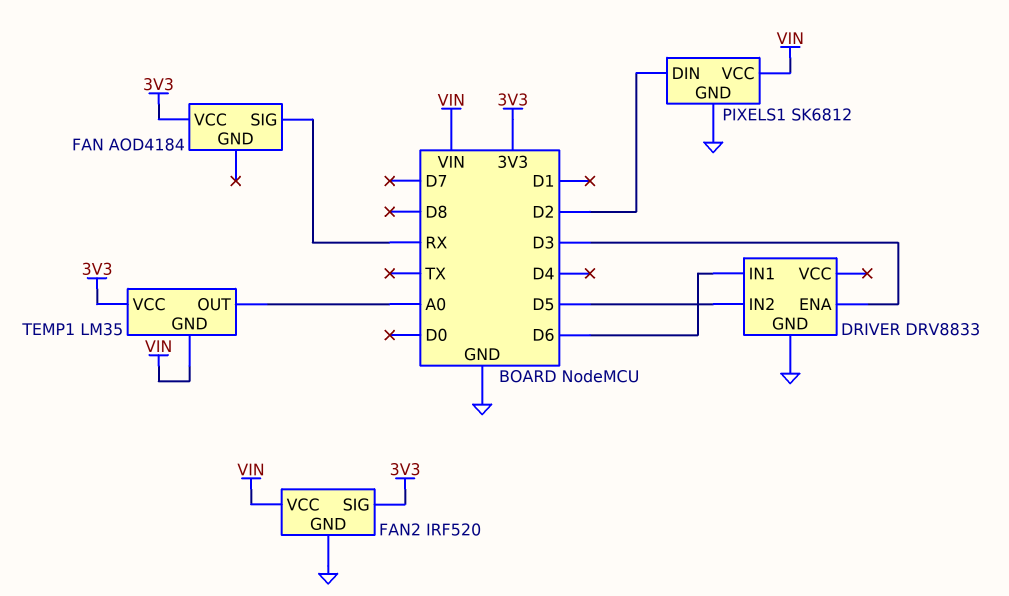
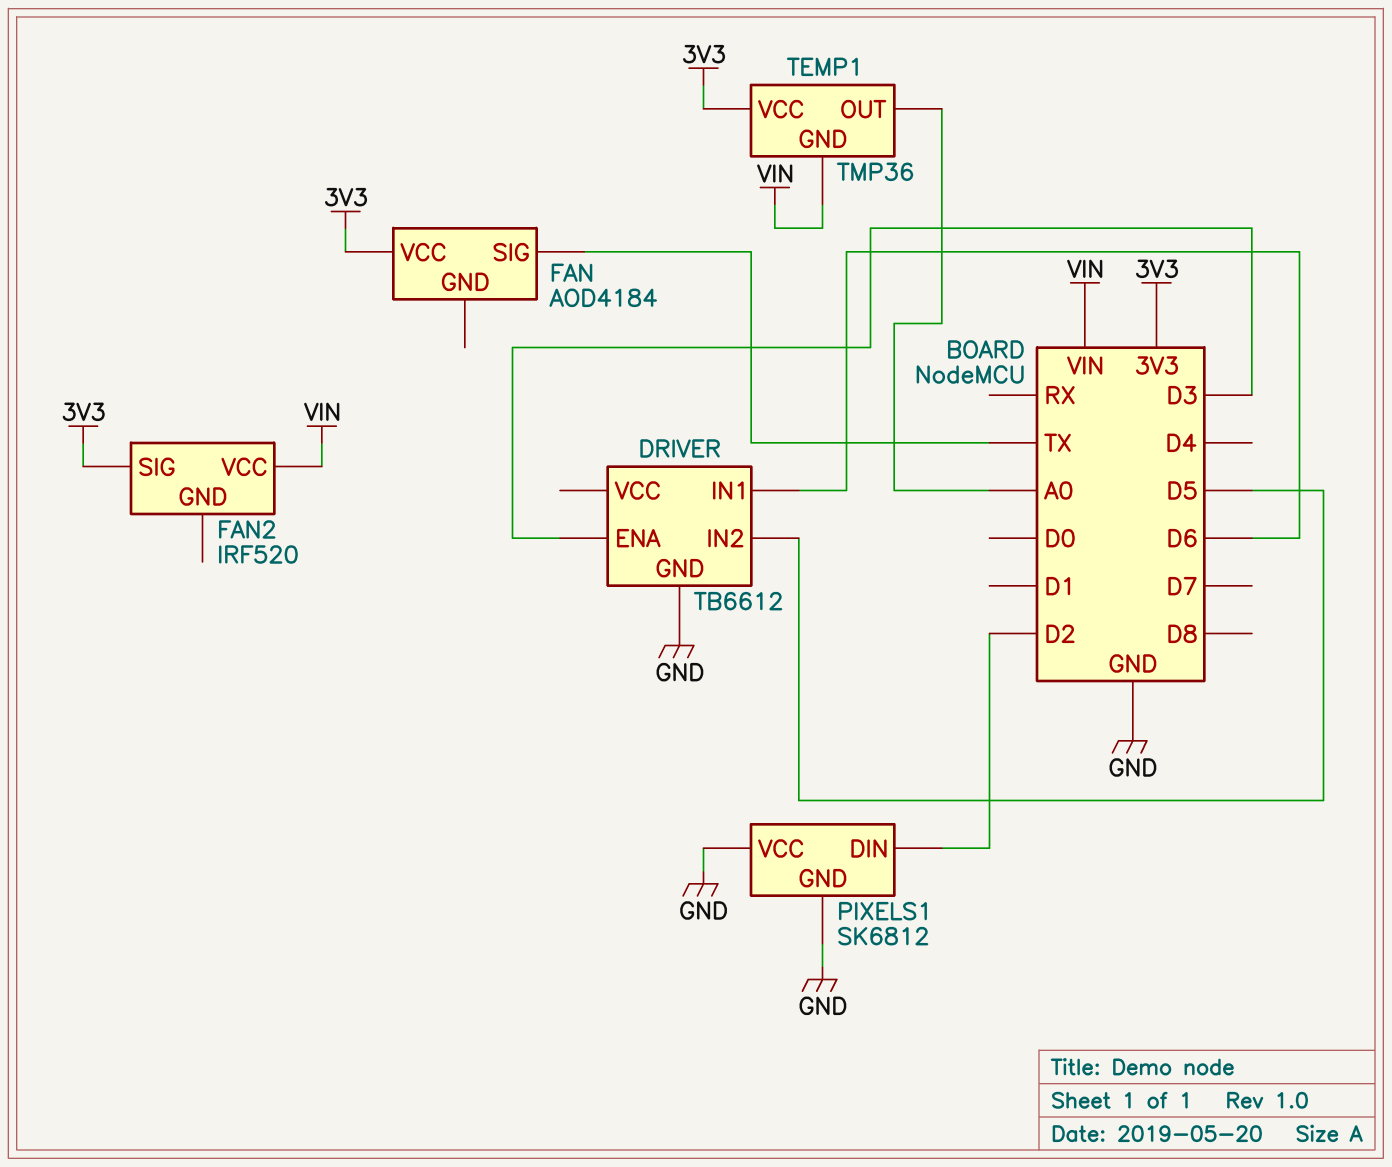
DRIVER: DRV8833 -> TB6612
FAN pin SIG: RX -> TX
FAN2 pin GND: GND -> none
PIXELS1 pin VCC: VIN -> GND
TEMP1: LM35 -> TMP36

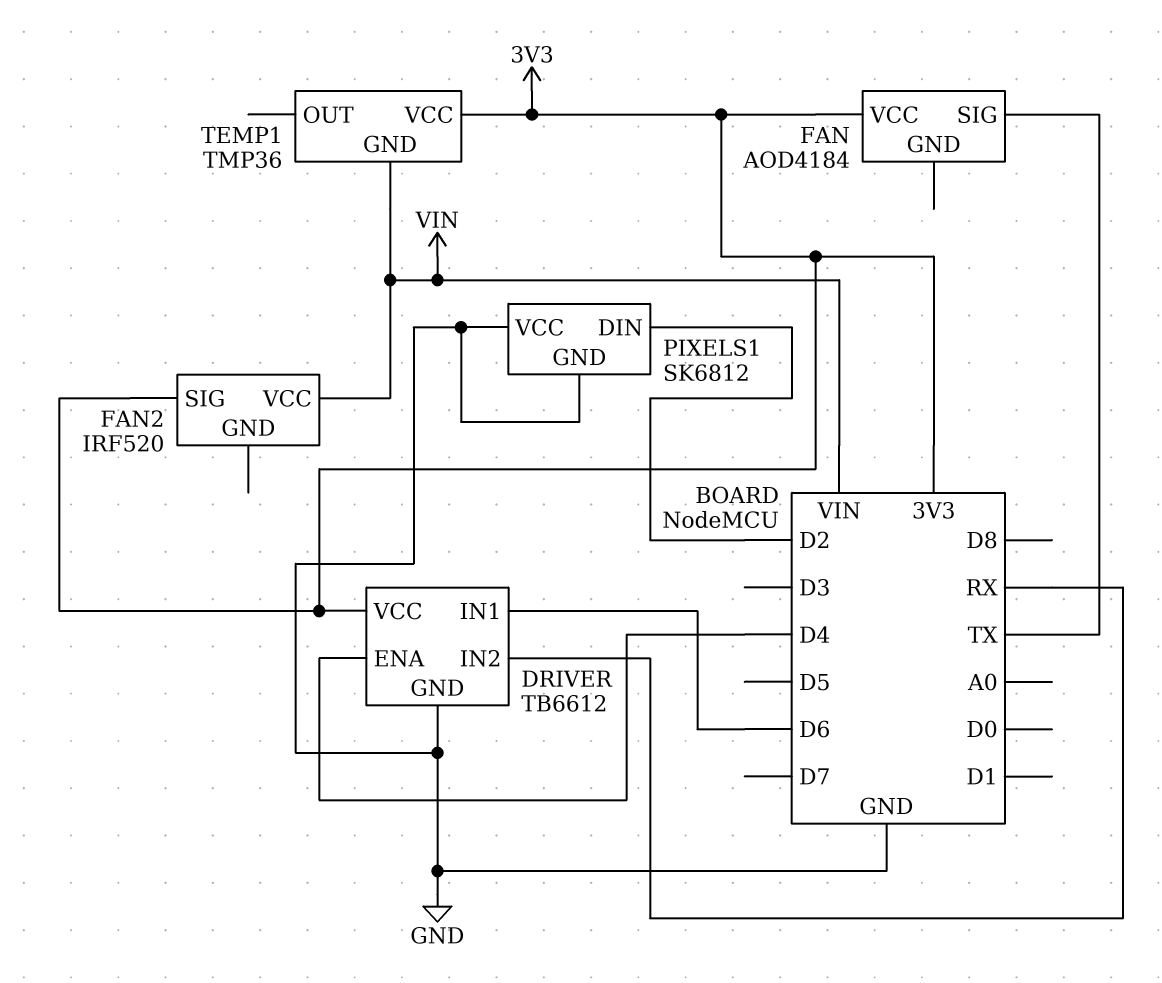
DRIVER pin ENA: D3 -> D4
DRIVER pin IN2: D5 -> RX
DRIVER pin VCC: none -> 3V3
TEMP1 pin OUT: A0 -> none

